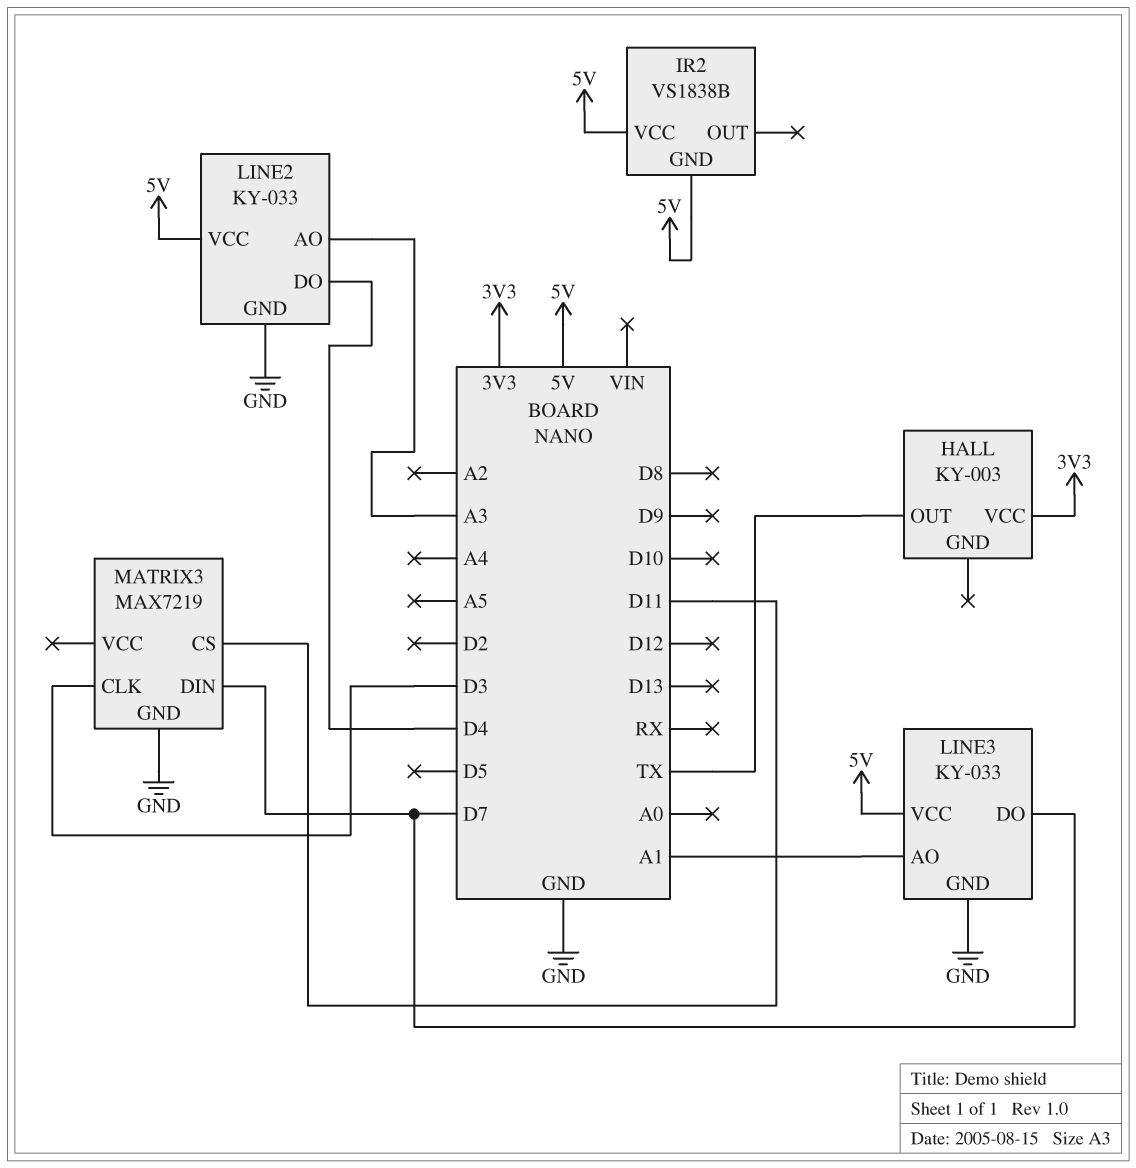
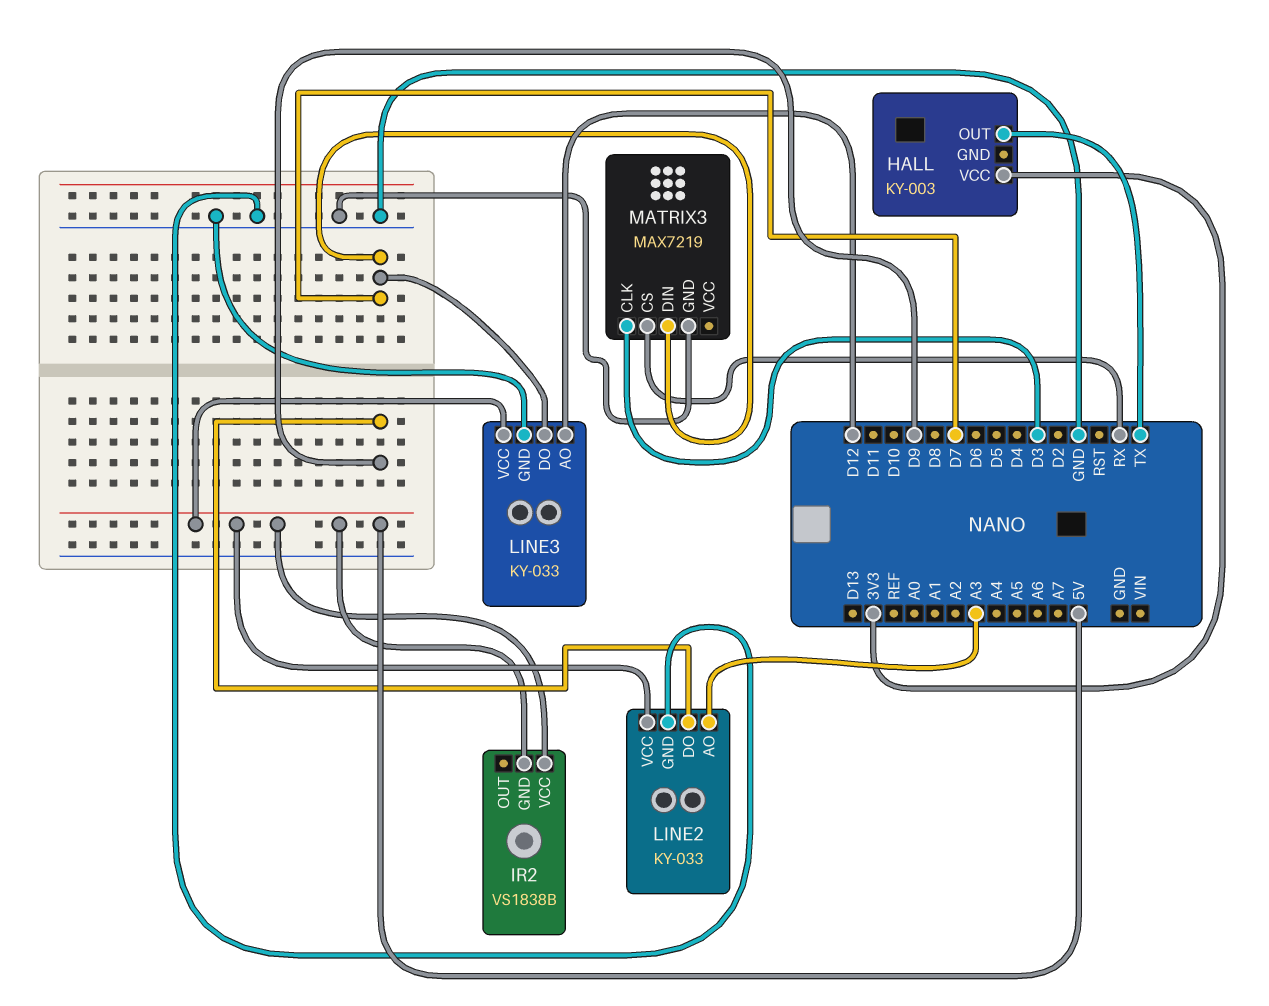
LINE2 pin DO: D4 -> D9
LINE3 pin AO: A1 -> D12
MATRIX3 pin CS: D11 -> RX

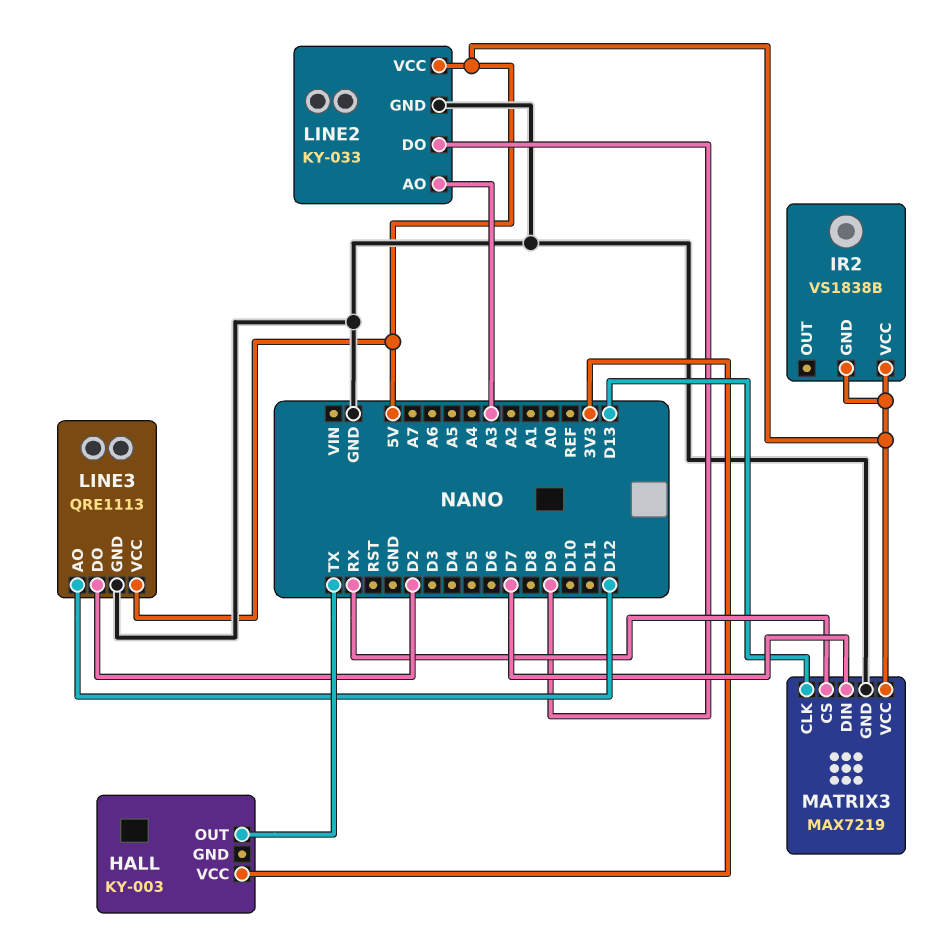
LINE3: KY-033 -> QRE1113
LINE3 pin DO: D7 -> D2
MATRIX3 pin CLK: D3 -> D13
MATRIX3 pin VCC: none -> 5V

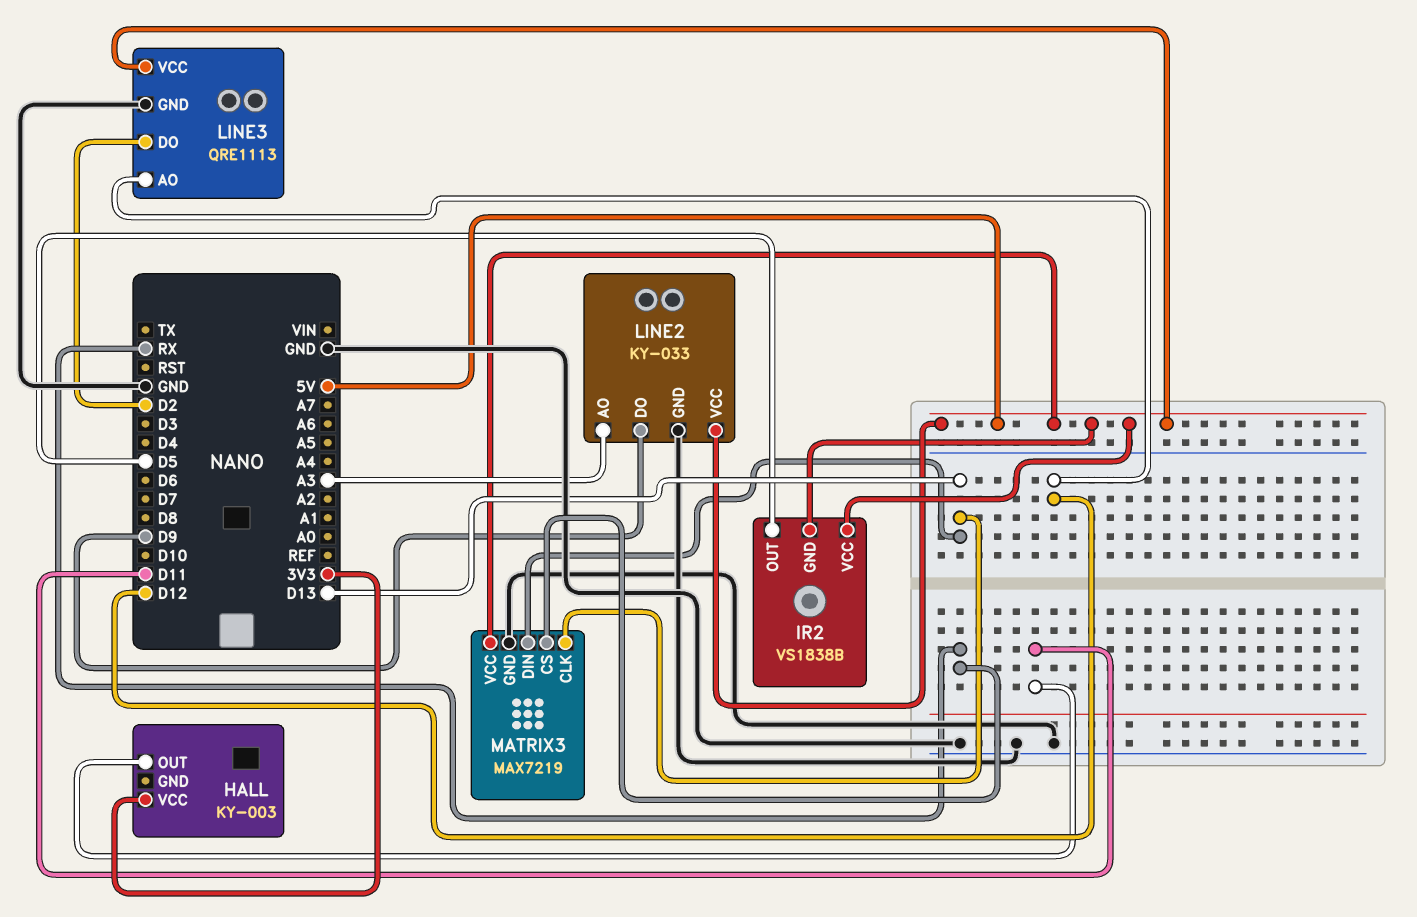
HALL pin OUT: TX -> D11
IR2 pin OUT: none -> D5
MATRIX3 pin DIN: D7 -> D13

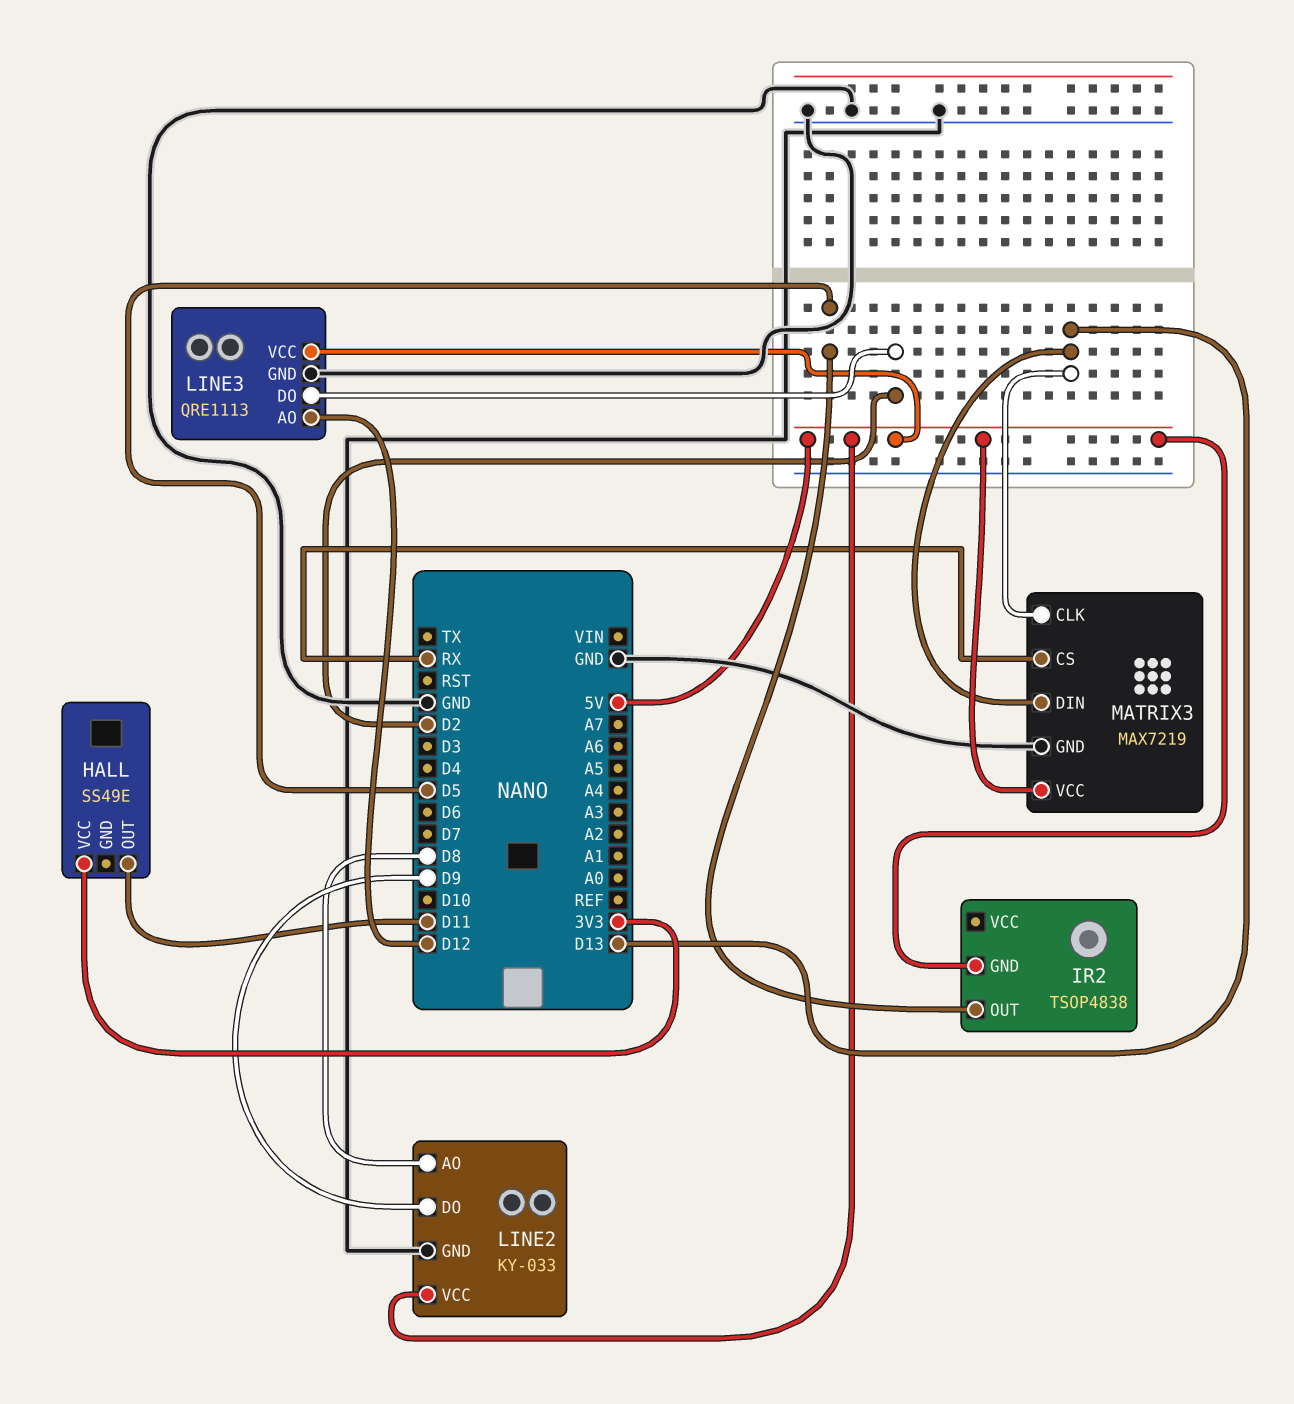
HALL: KY-003 -> SS49E
IR2: VS1838B -> TSOP4838
IR2 pin VCC: 5V -> none
LINE2 pin AO: A3 -> D8

